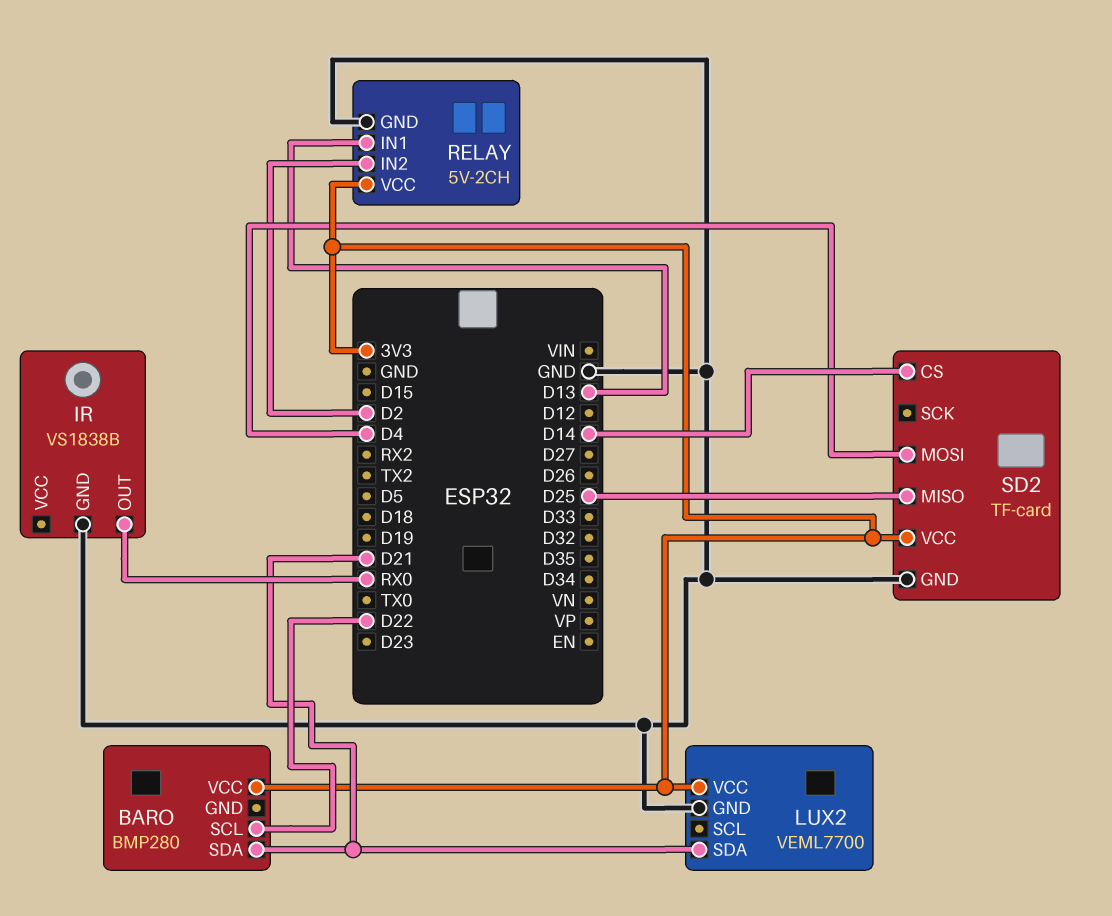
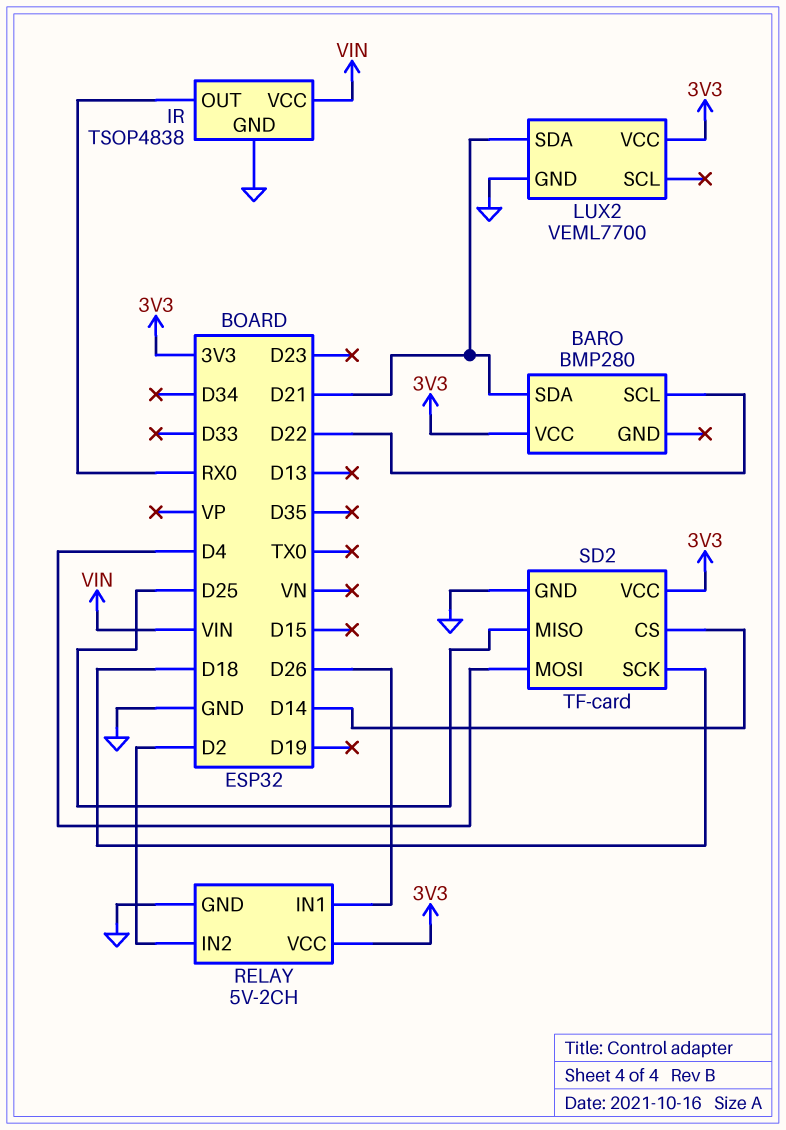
IR: VS1838B -> TSOP4838
IR pin VCC: none -> VIN
RELAY pin IN1: D13 -> D26
SD2 pin SCK: none -> D18

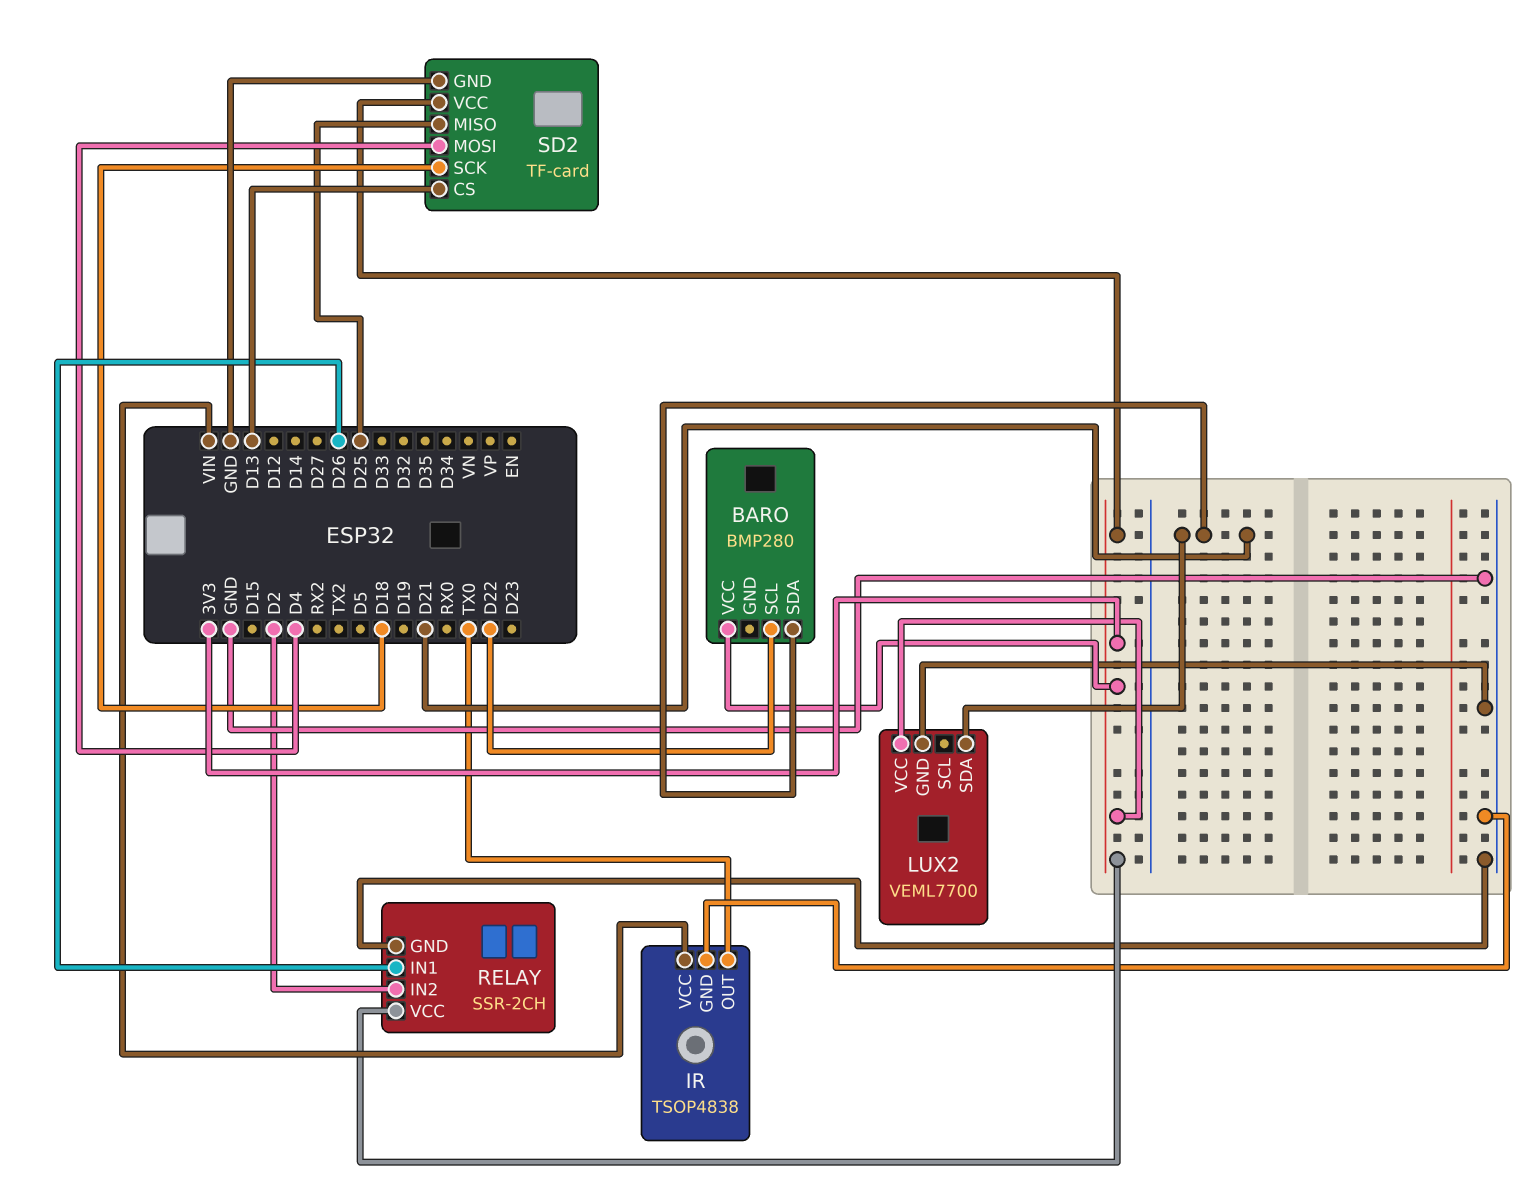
IR pin OUT: RX0 -> TX0
RELAY: 5V-2CH -> SSR-2CH
SD2 pin CS: D14 -> D13

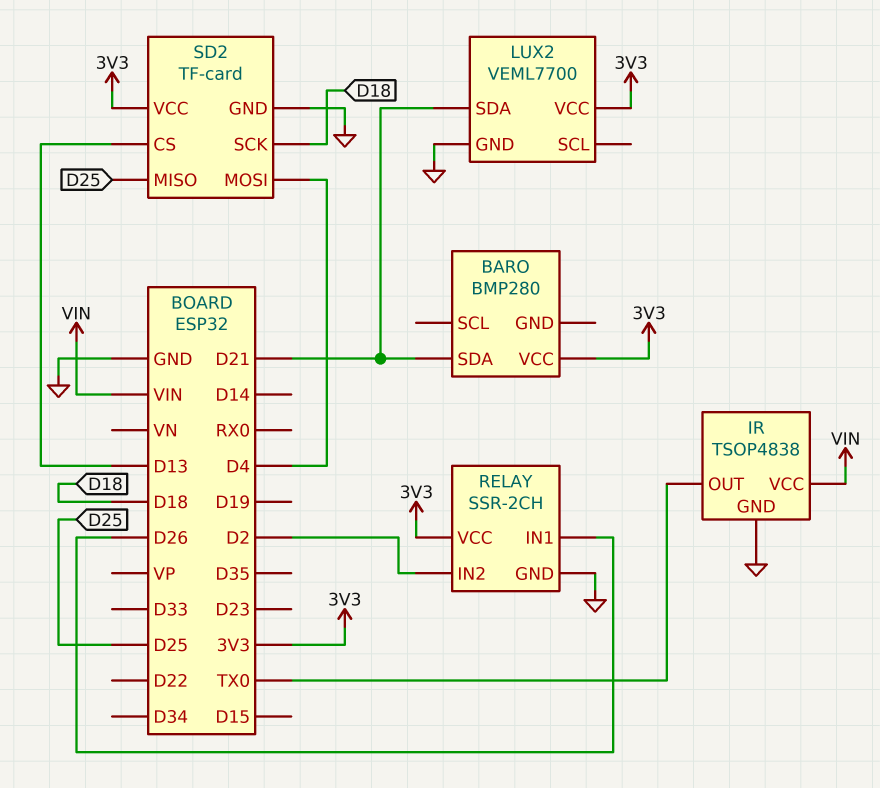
BARO pin SCL: D22 -> none

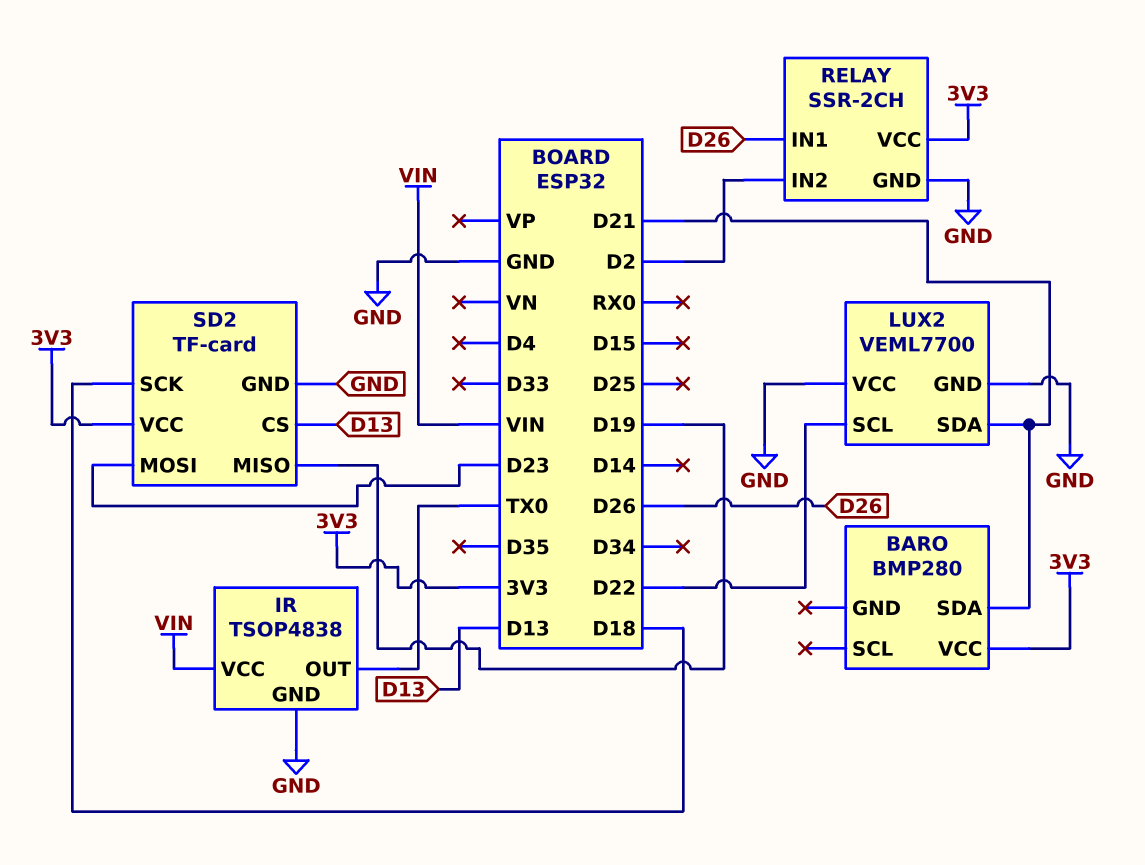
LUX2 pin SCL: none -> D22
LUX2 pin VCC: 3V3 -> GND
SD2 pin MISO: D25 -> D19
SD2 pin MOSI: D4 -> D23

